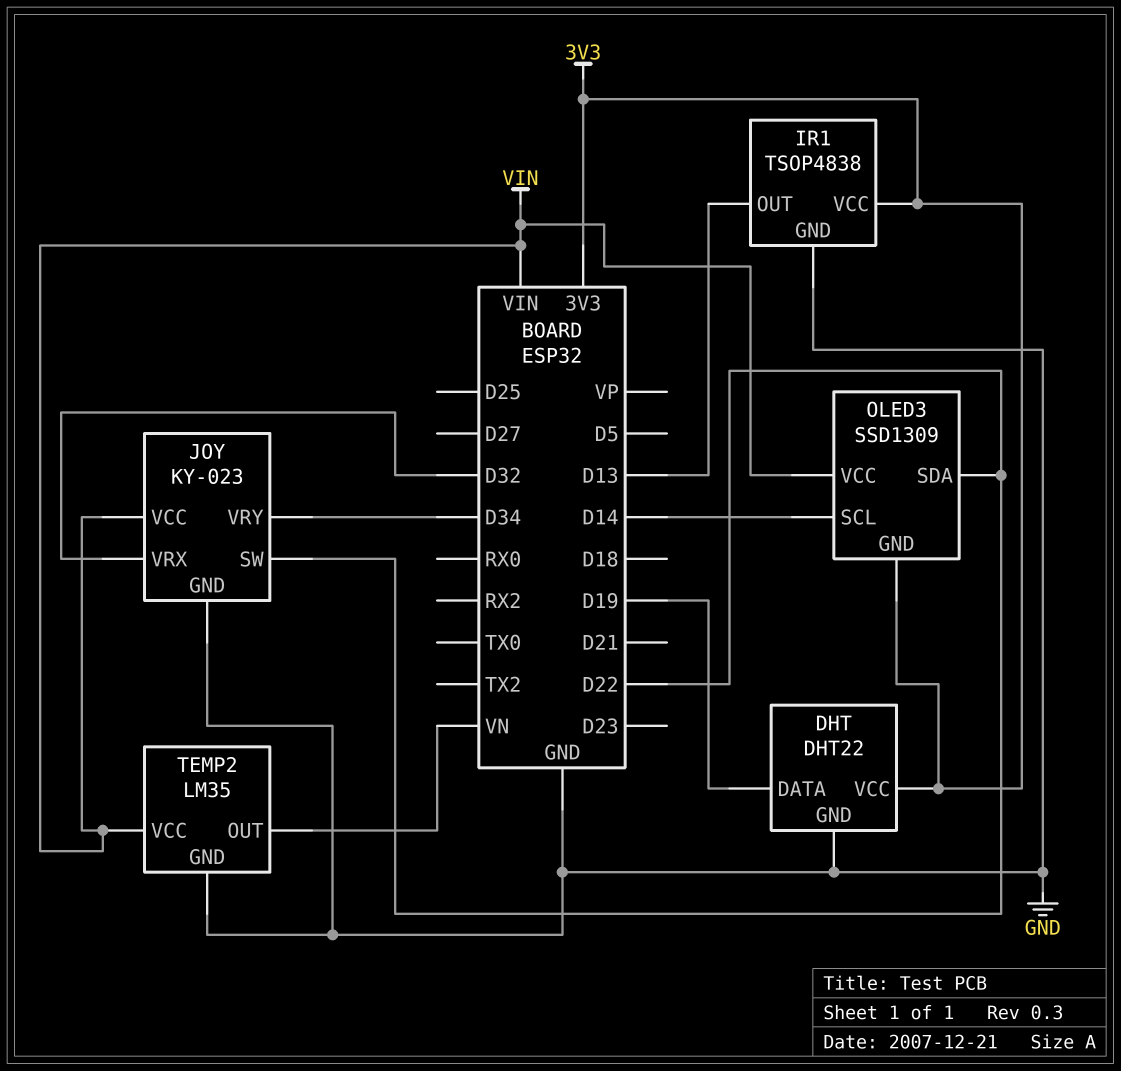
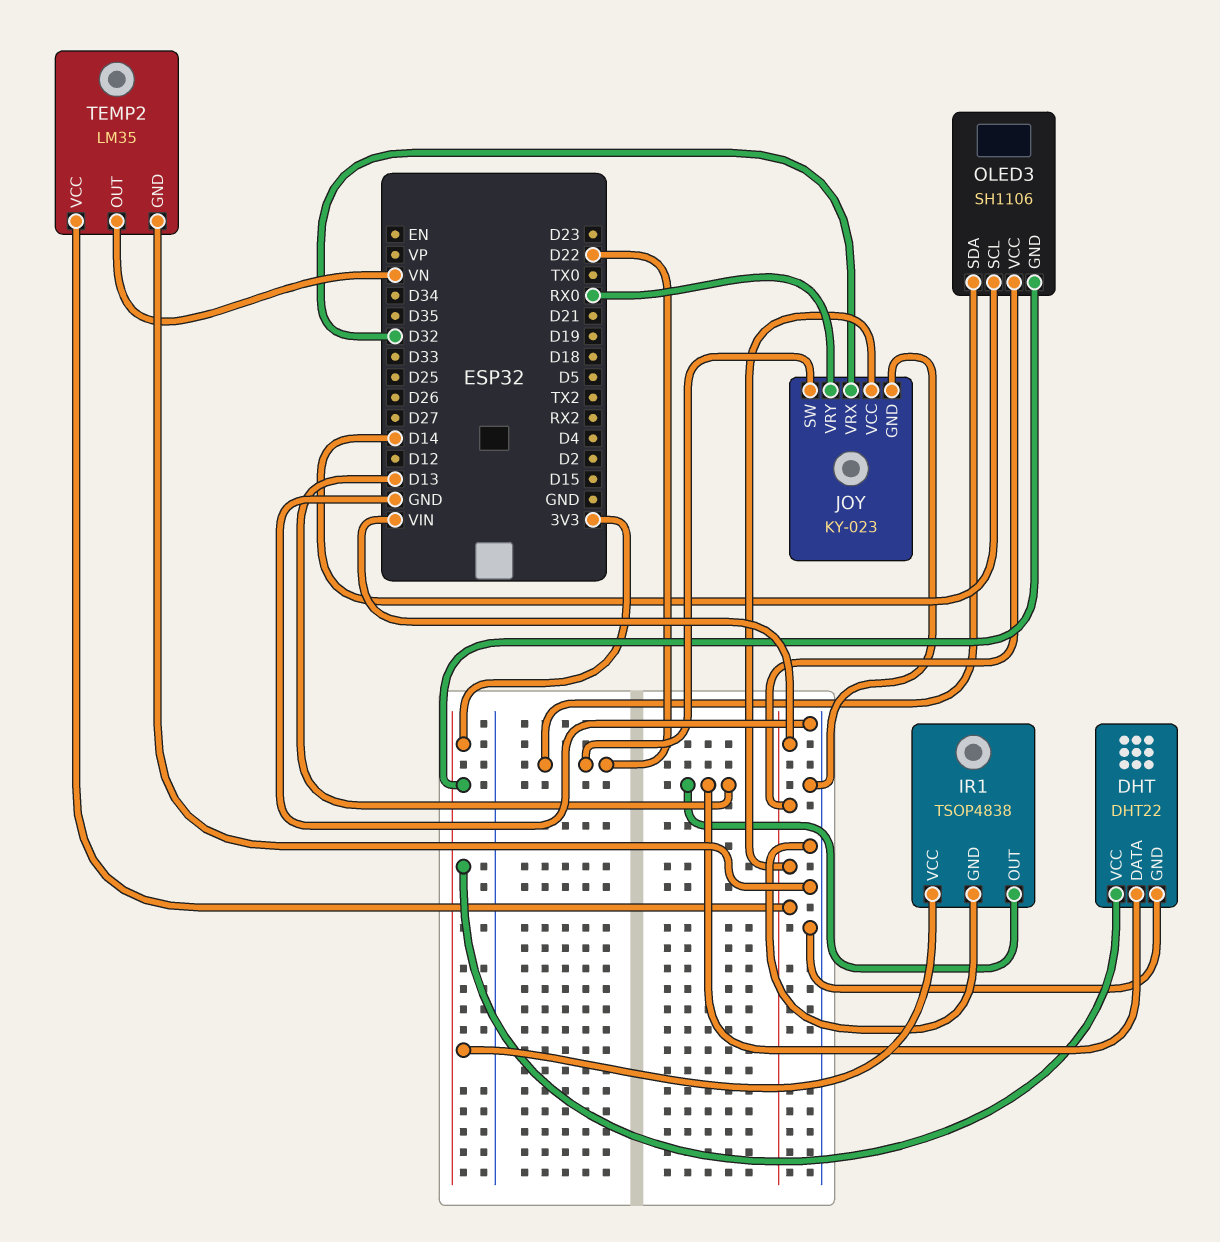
DHT pin DATA: D19 -> D13
JOY pin VRY: D34 -> RX0
OLED3: SSD1309 -> SH1106

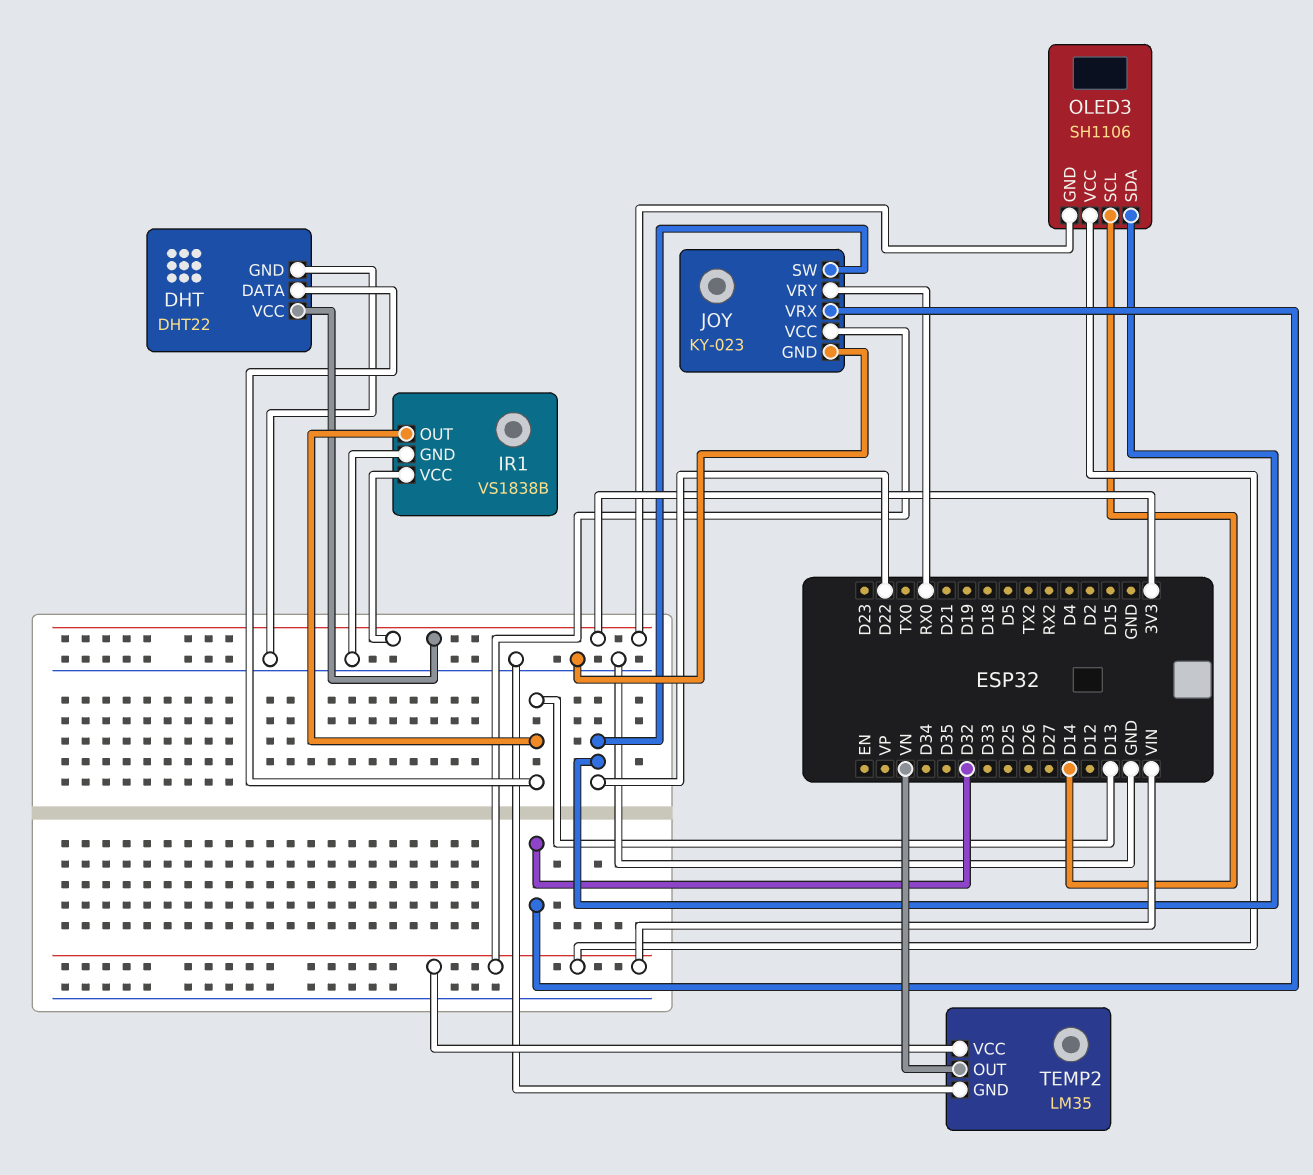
IR1: TSOP4838 -> VS1838B

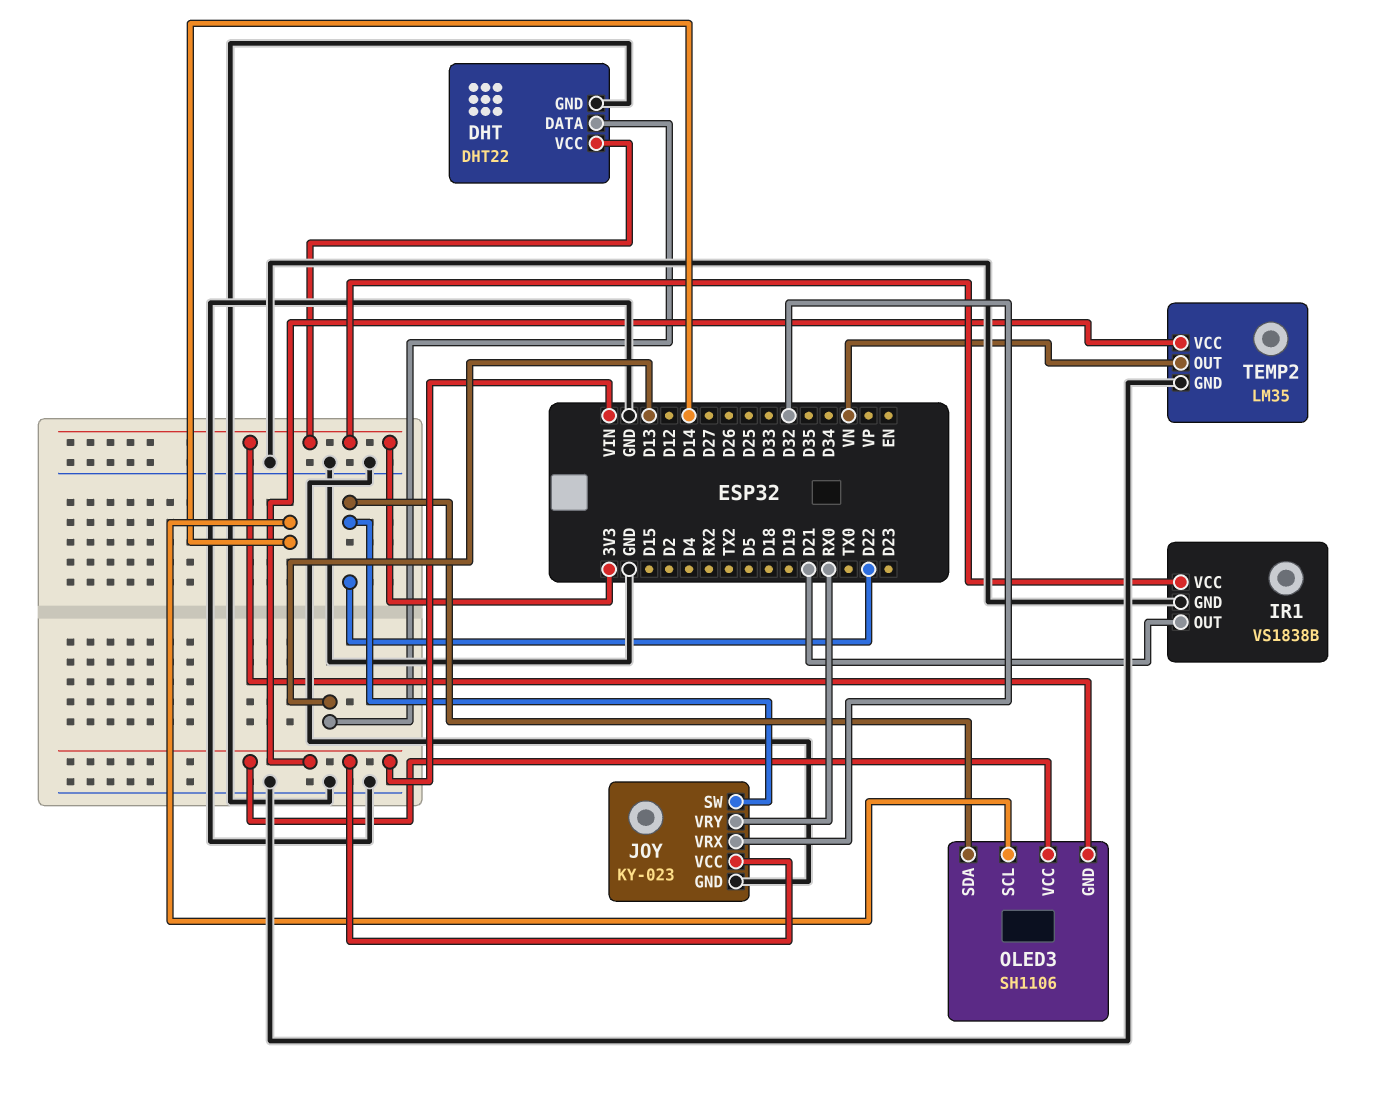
IR1 pin OUT: D13 -> D21

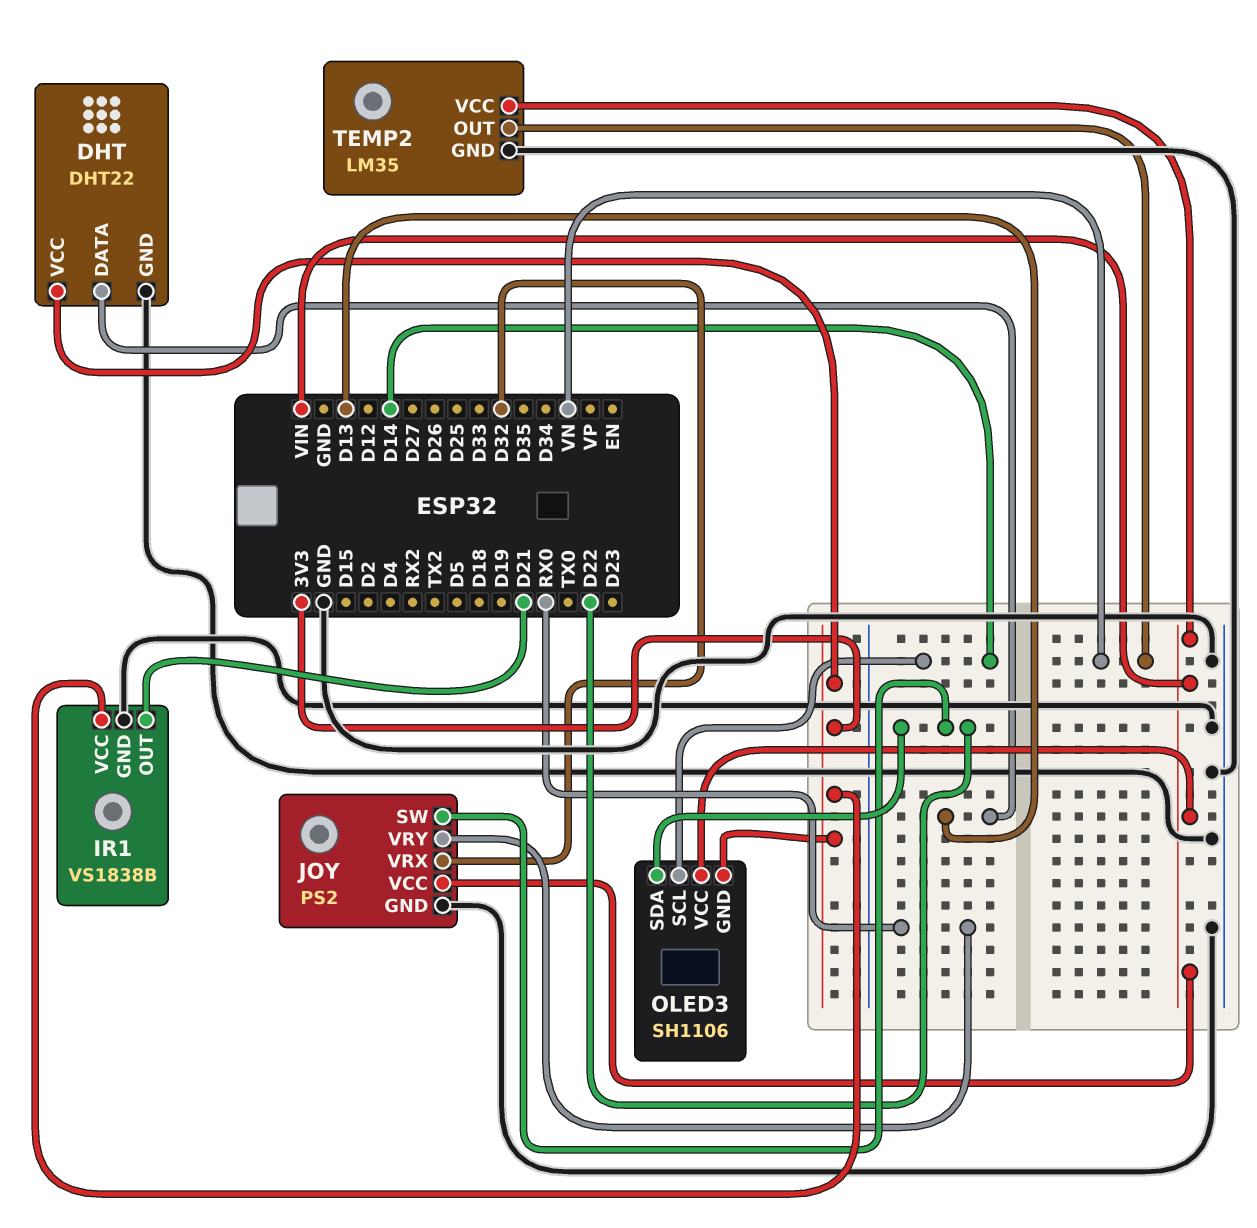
JOY: KY-023 -> PS2

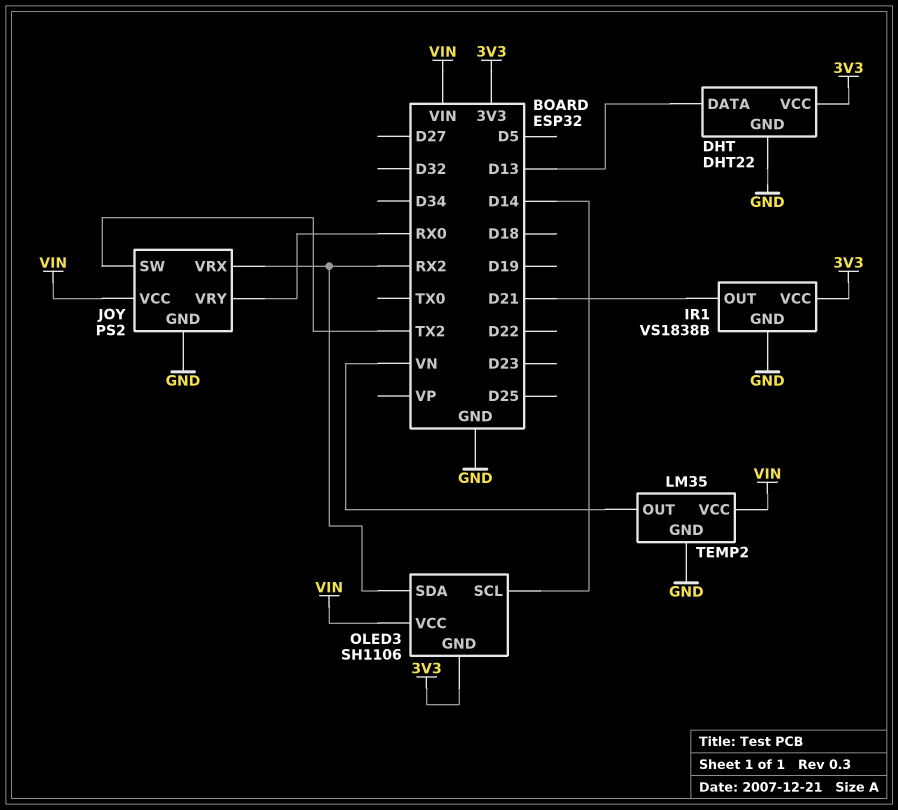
JOY pin SW: D22 -> TX2
JOY pin VRX: D32 -> RX2
OLED3 pin SDA: D22 -> RX2

